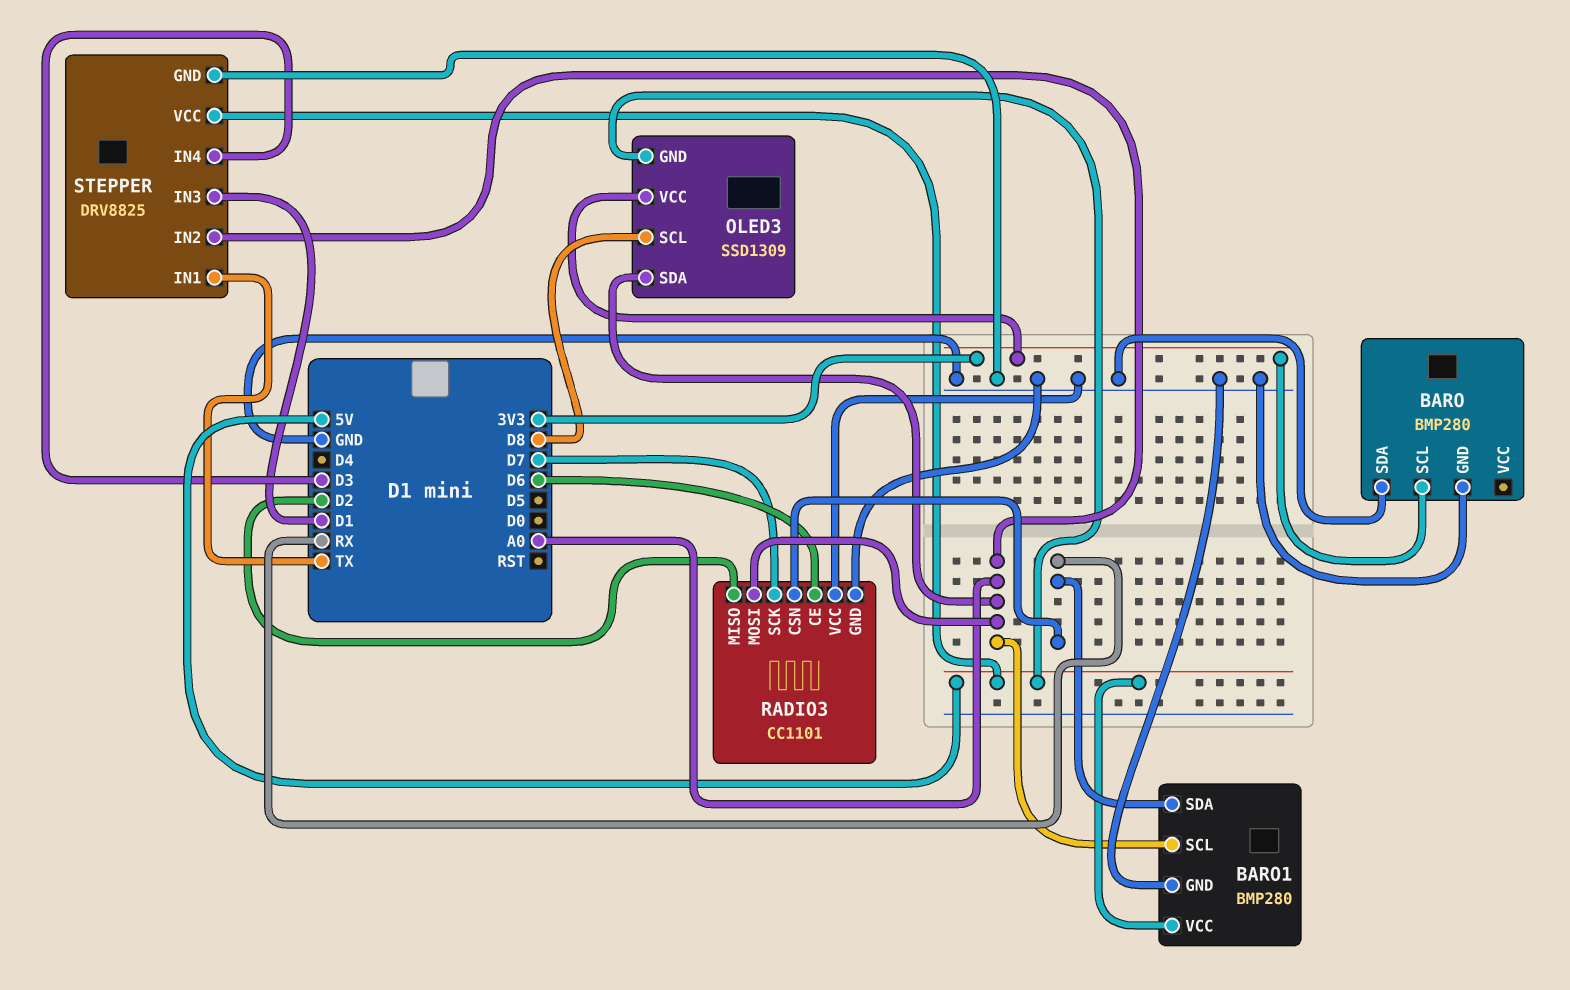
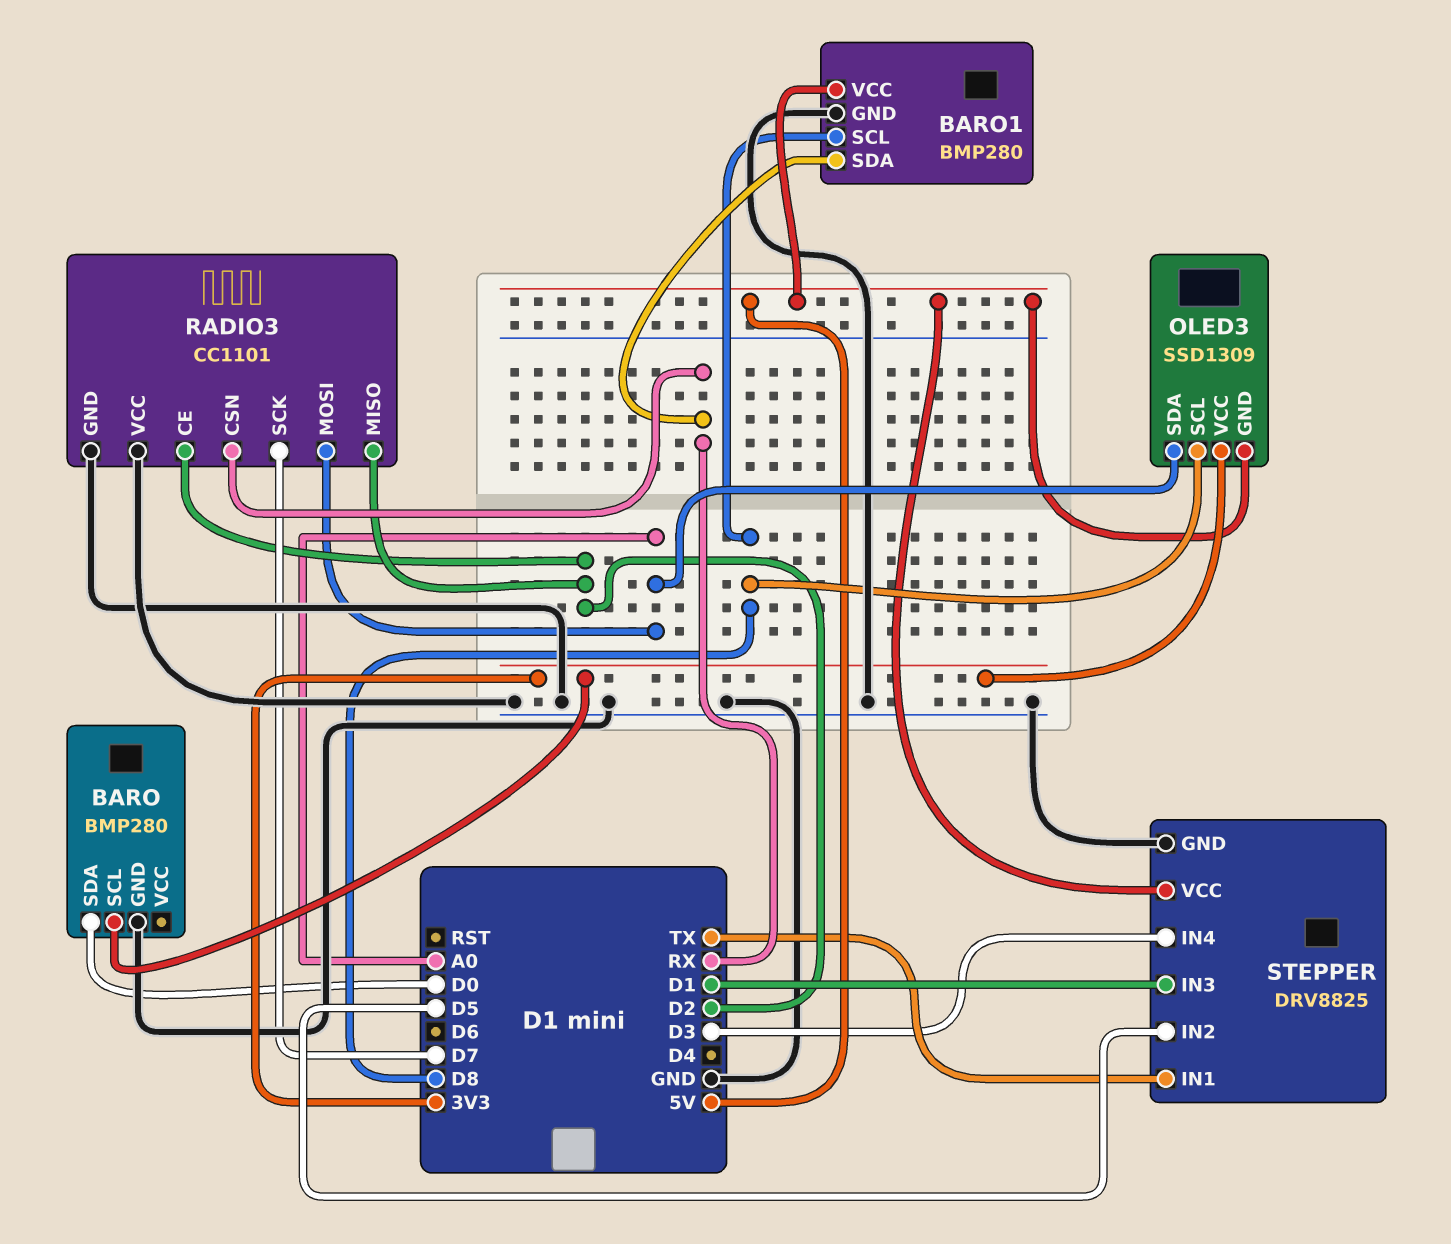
BARO pin SDA: GND -> D0
BARO1 pin SCL: A0 -> D8
RADIO3 pin CE: D6 -> D2
STEPPER pin IN2: A0 -> D5

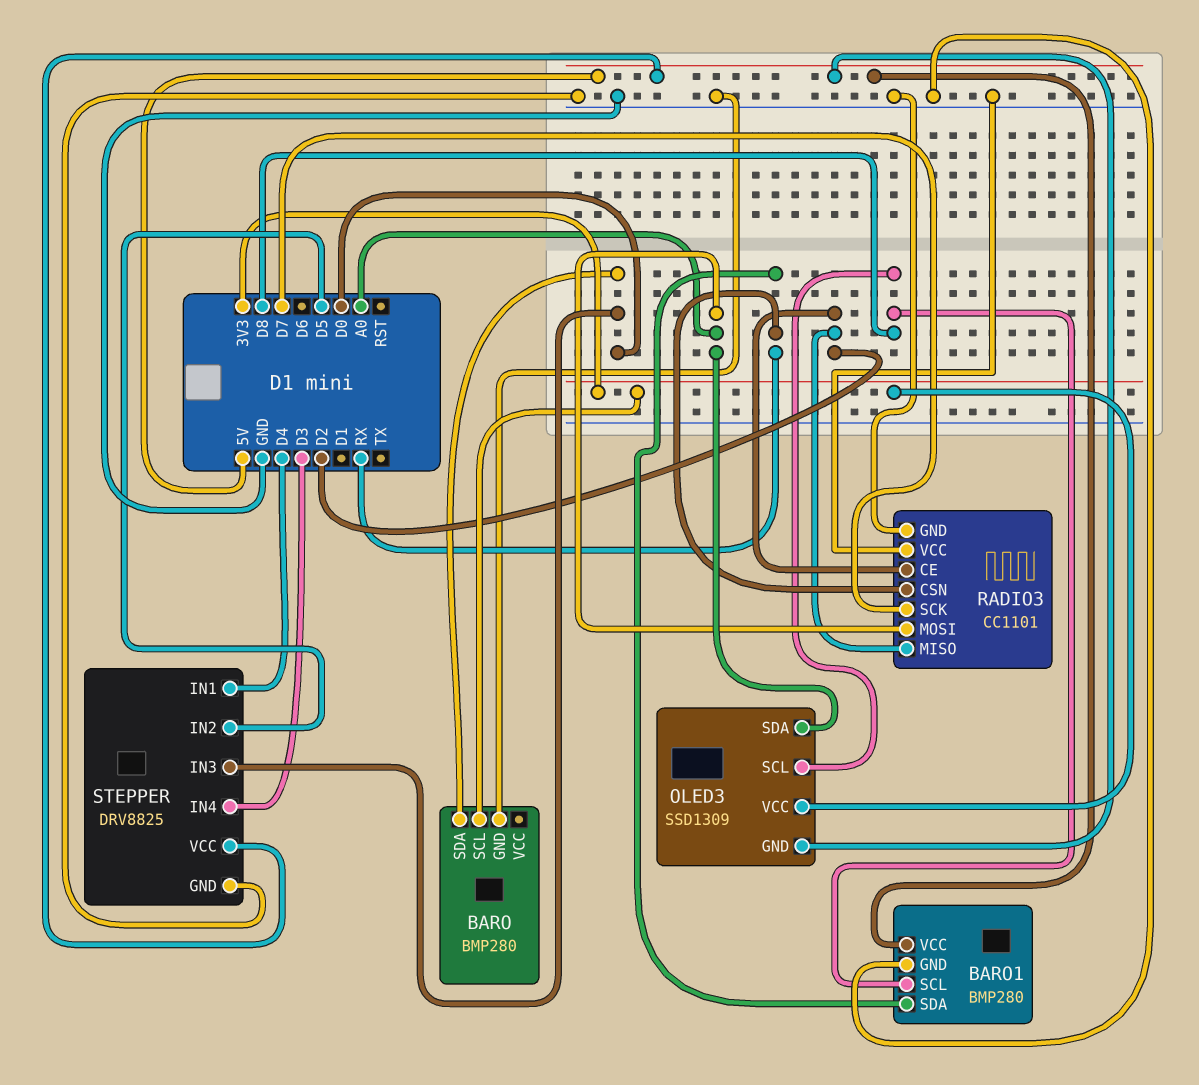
STEPPER pin IN1: TX -> D4
STEPPER pin IN3: D1 -> D0

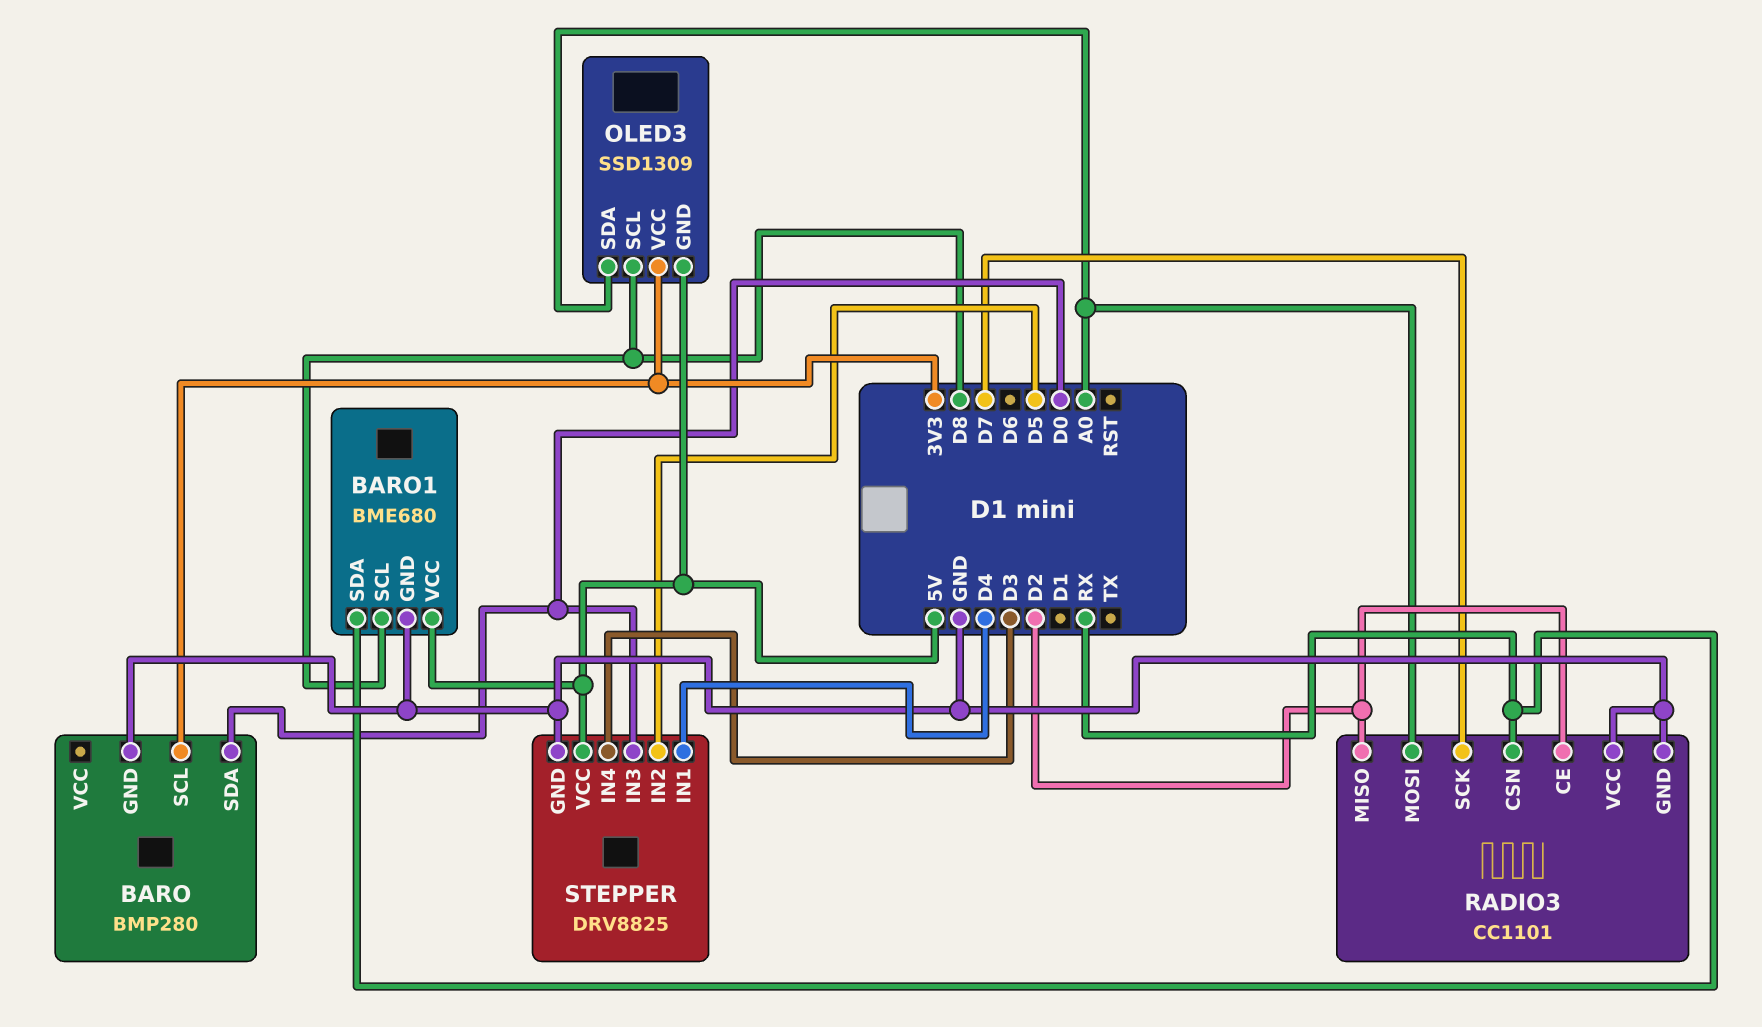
BARO1: BMP280 -> BME680

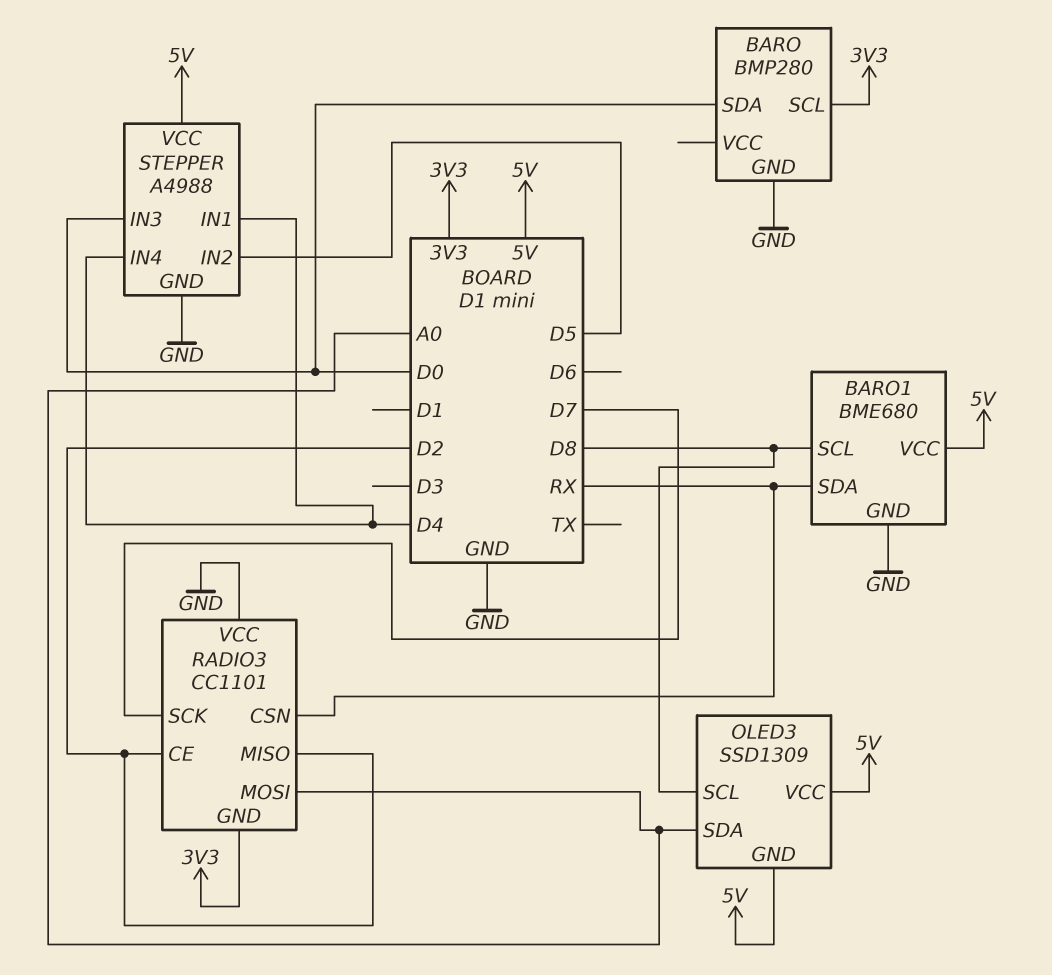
OLED3 pin VCC: 3V3 -> 5V
RADIO3 pin GND: GND -> 3V3
STEPPER: DRV8825 -> A4988
STEPPER pin IN4: D3 -> D4

